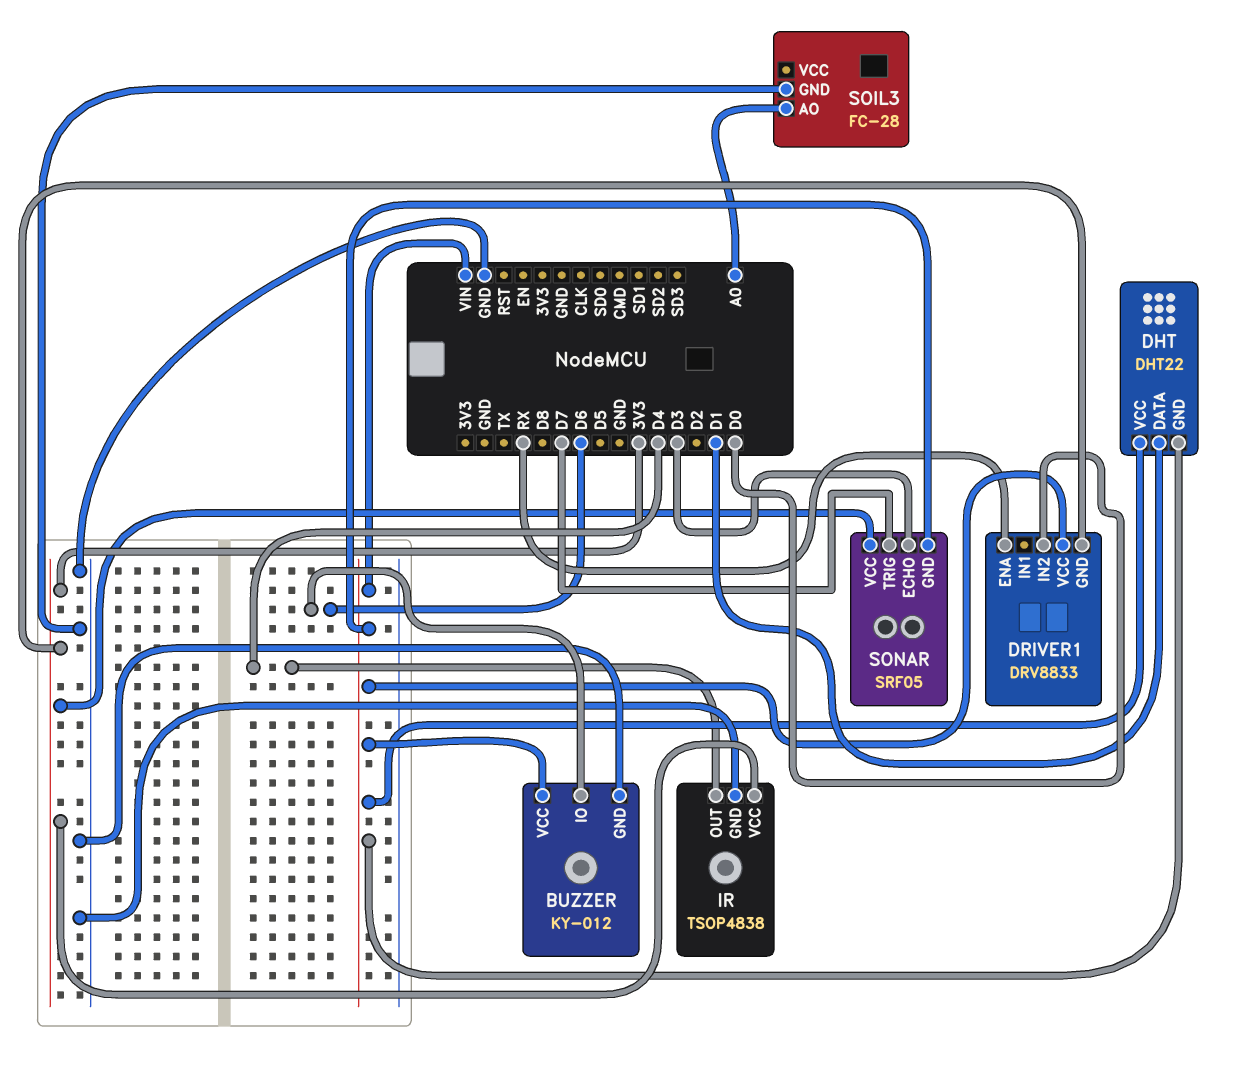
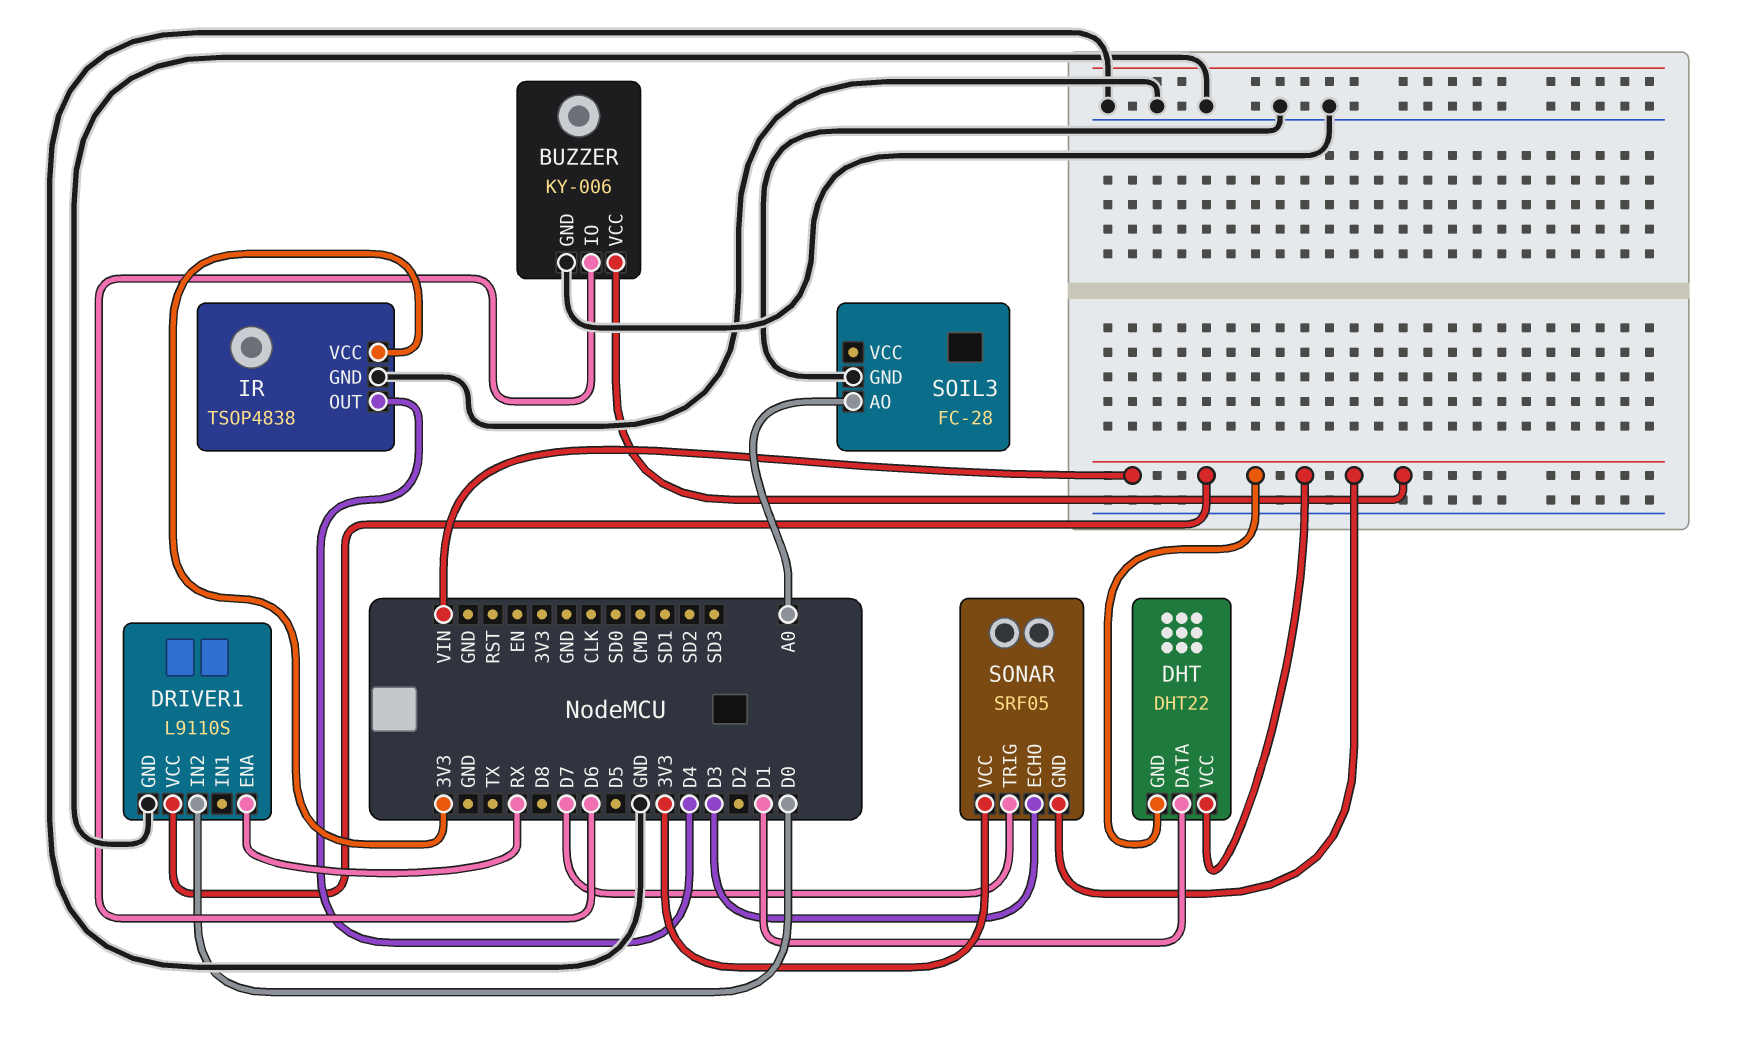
BUZZER: KY-012 -> KY-006
DRIVER1: DRV8833 -> L9110S
DRIVER1 pin GND: 3V3 -> GND

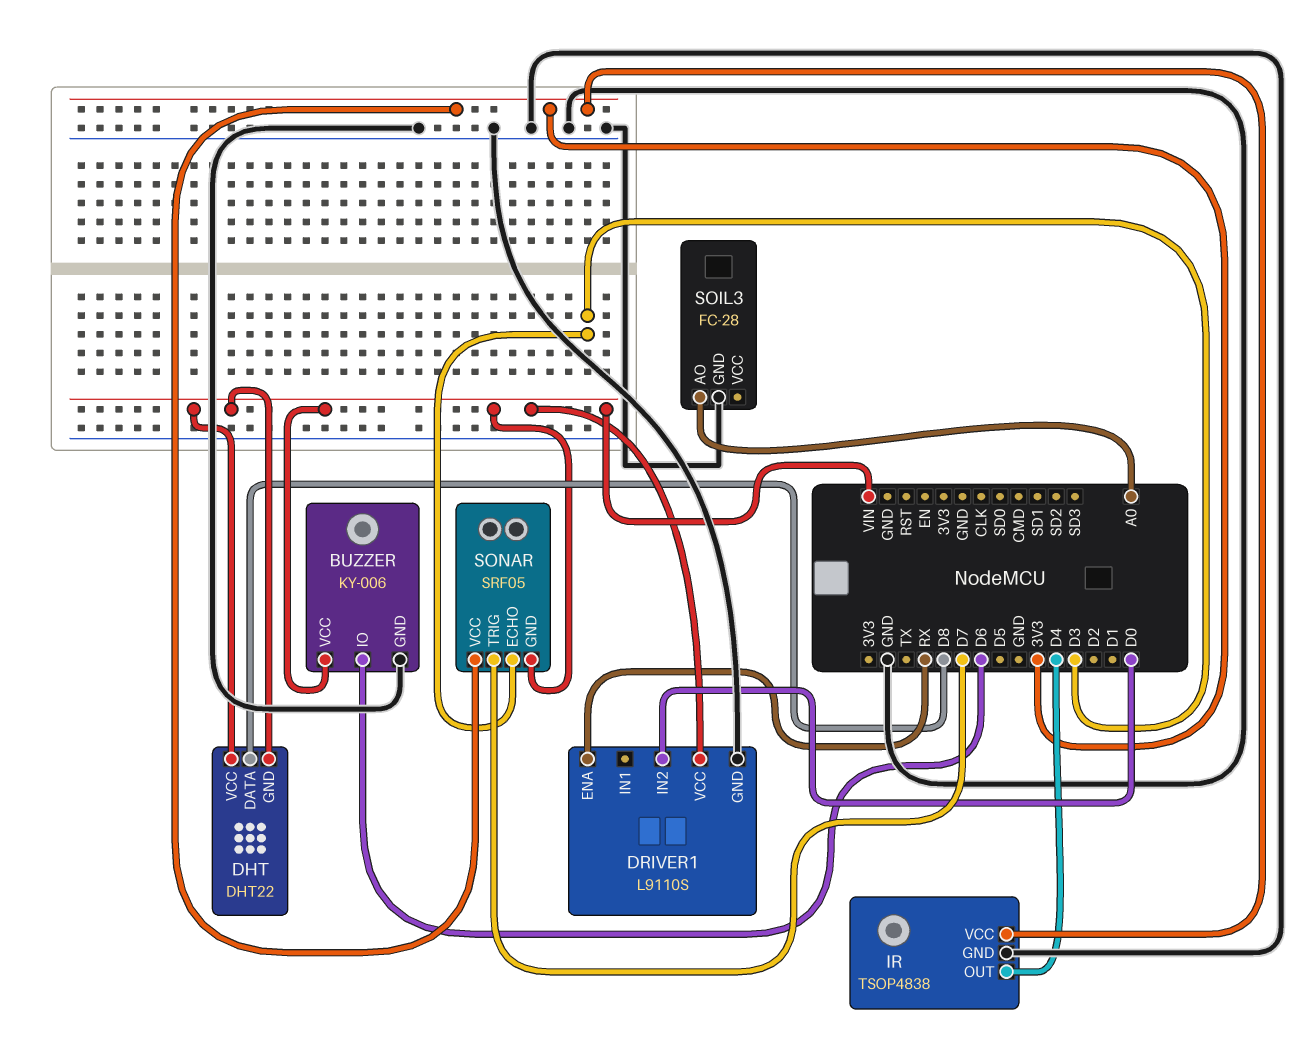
DHT pin DATA: D1 -> D8

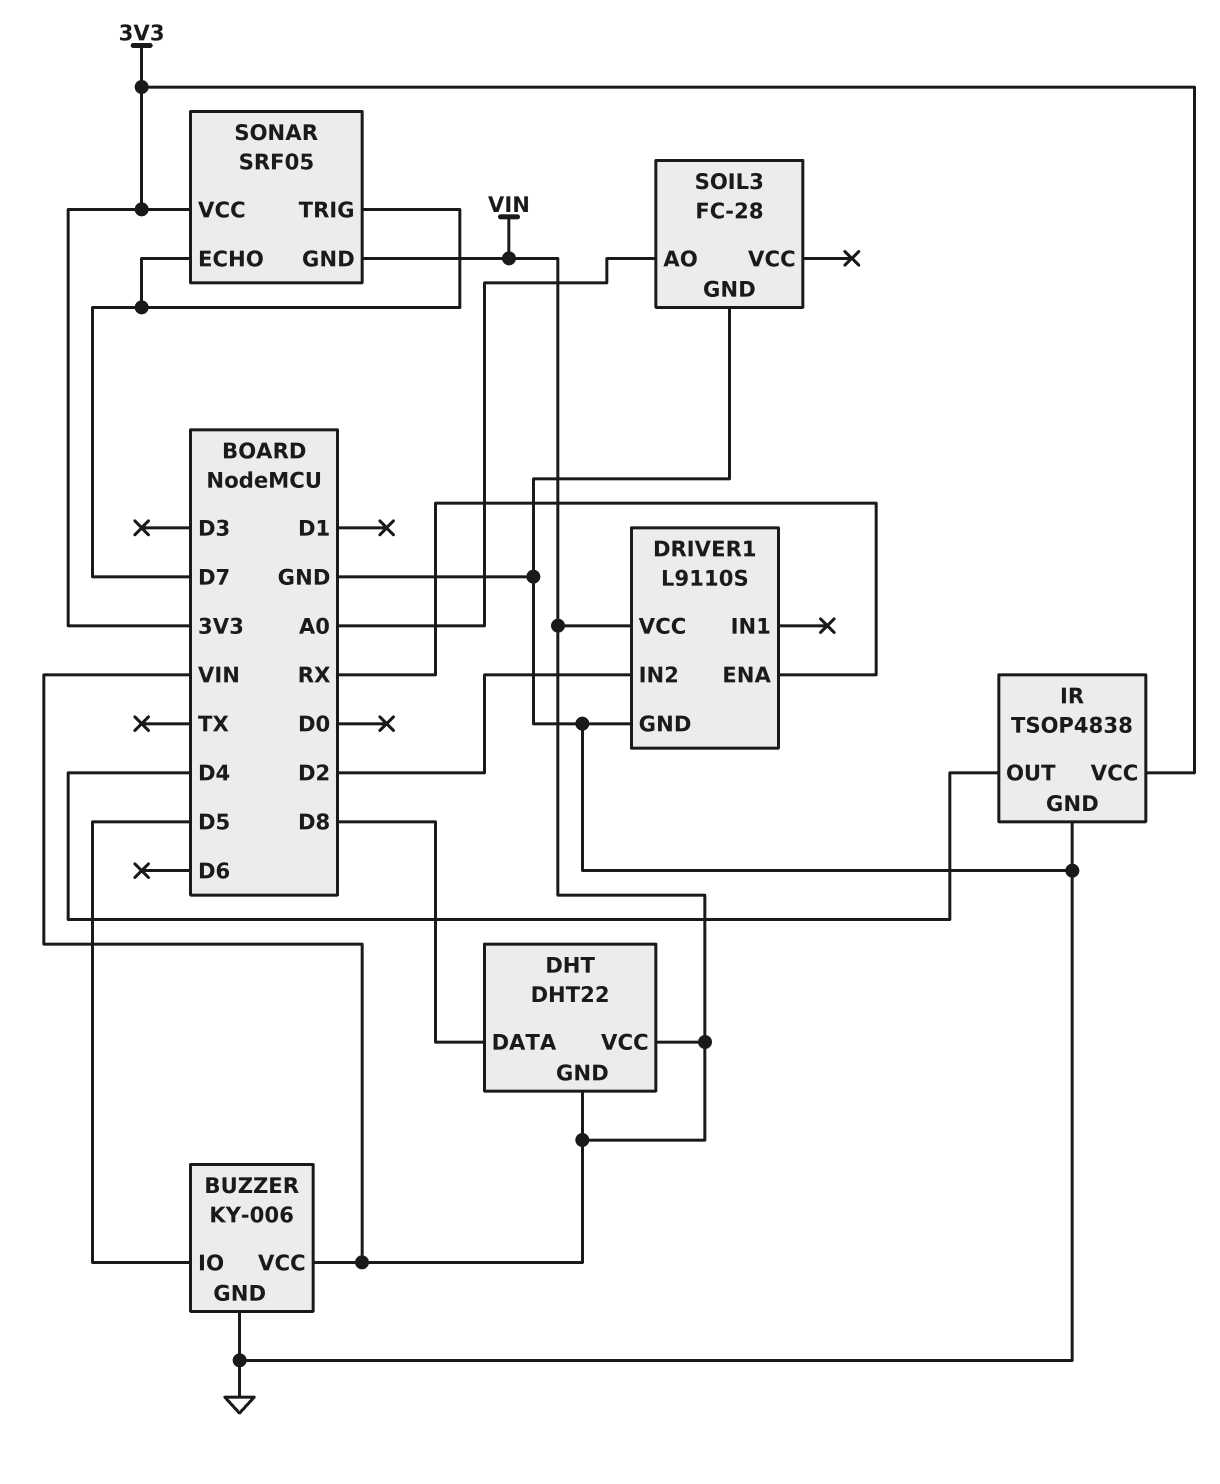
BUZZER pin IO: D6 -> D5
DRIVER1 pin IN2: D0 -> D2
SONAR pin ECHO: D3 -> D7

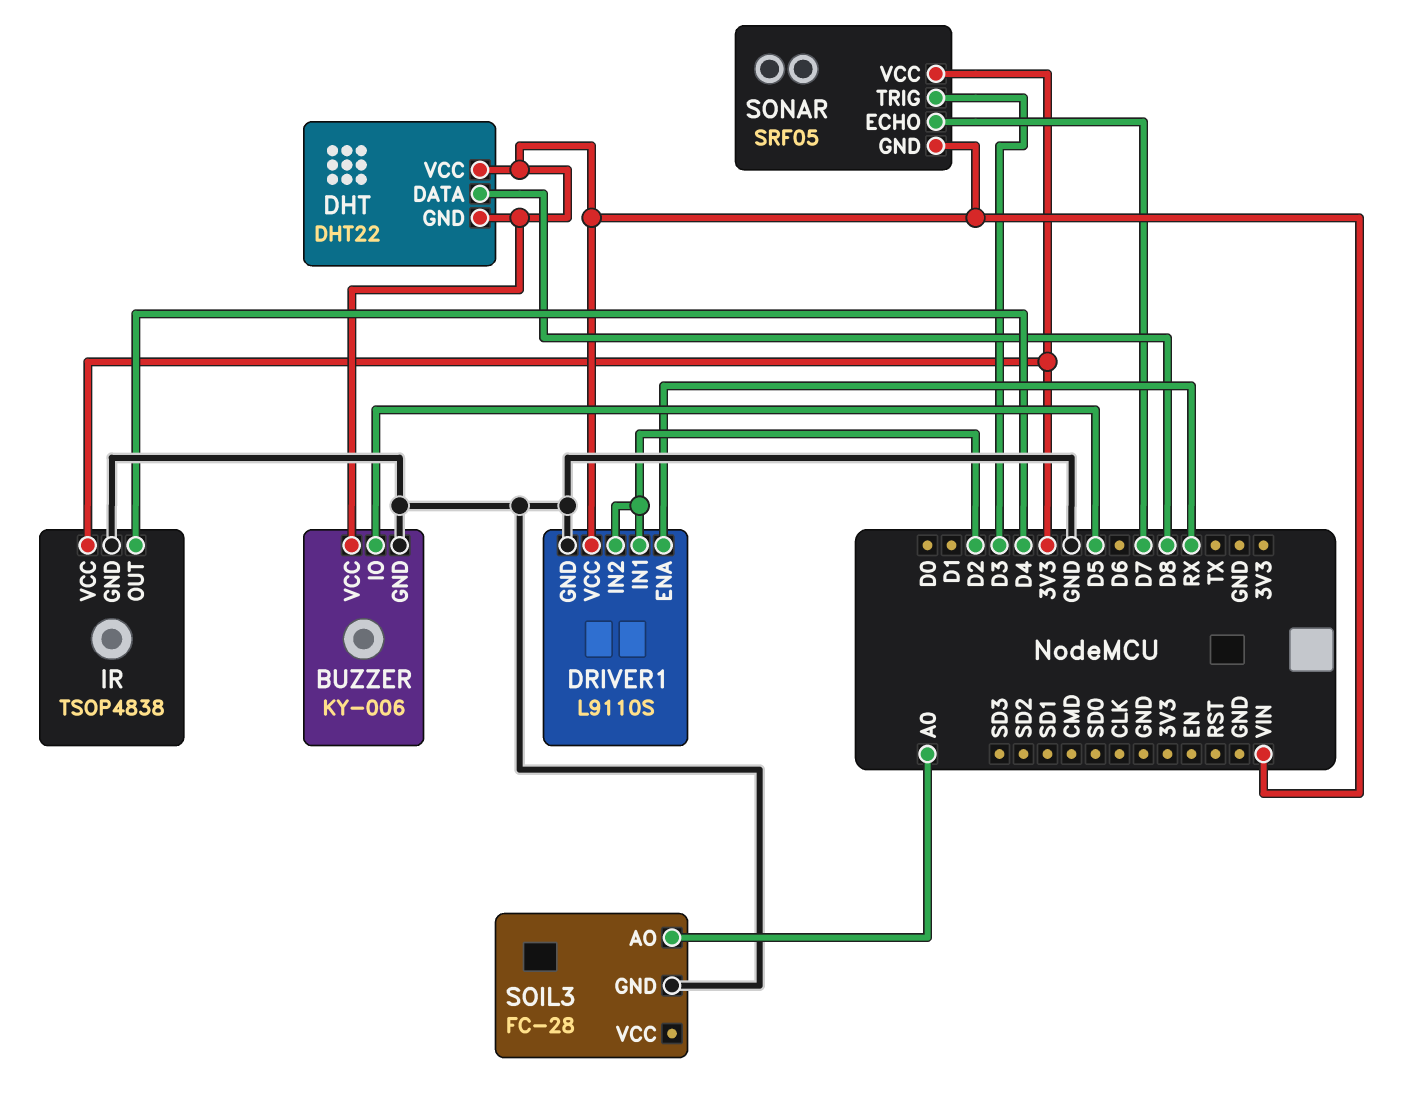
DRIVER1 pin IN1: none -> D2
SONAR pin TRIG: D7 -> D3

